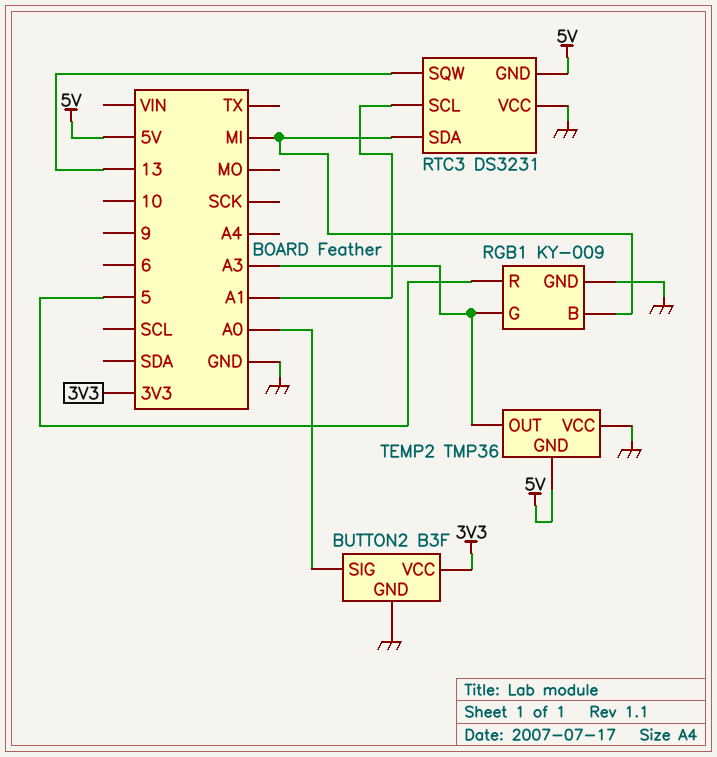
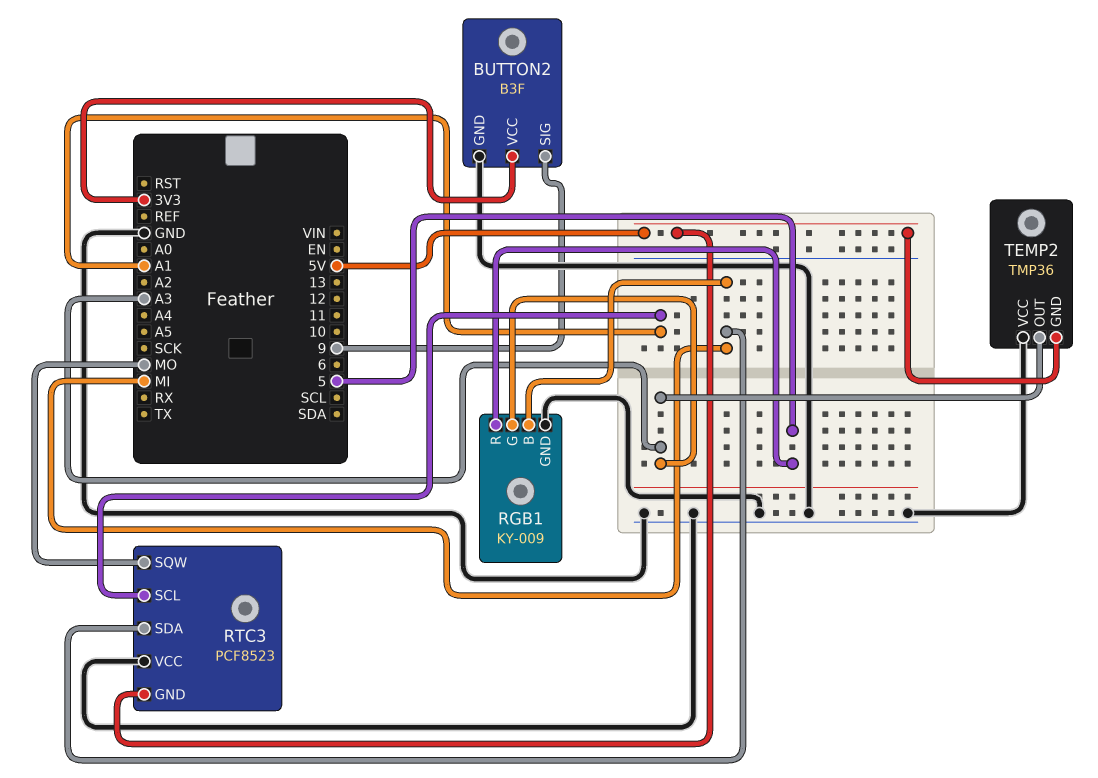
BUTTON2 pin SIG: A0 -> 9
RTC3: DS3231 -> PCF8523
RTC3 pin SQW: 13 -> MO

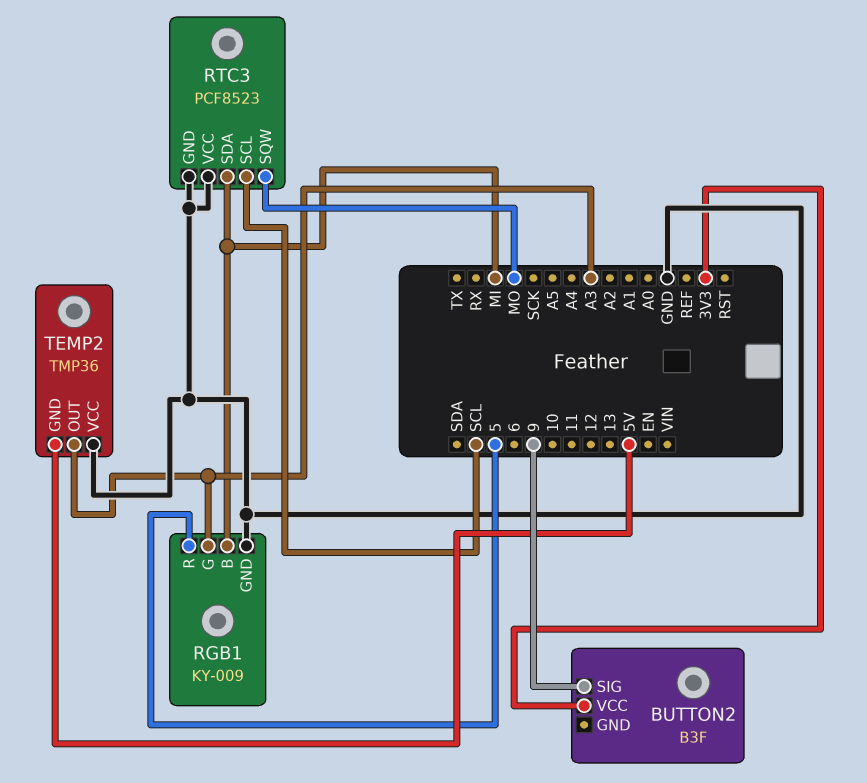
BUTTON2 pin GND: GND -> none
RTC3 pin GND: 5V -> GND
RTC3 pin SCL: A1 -> SCL

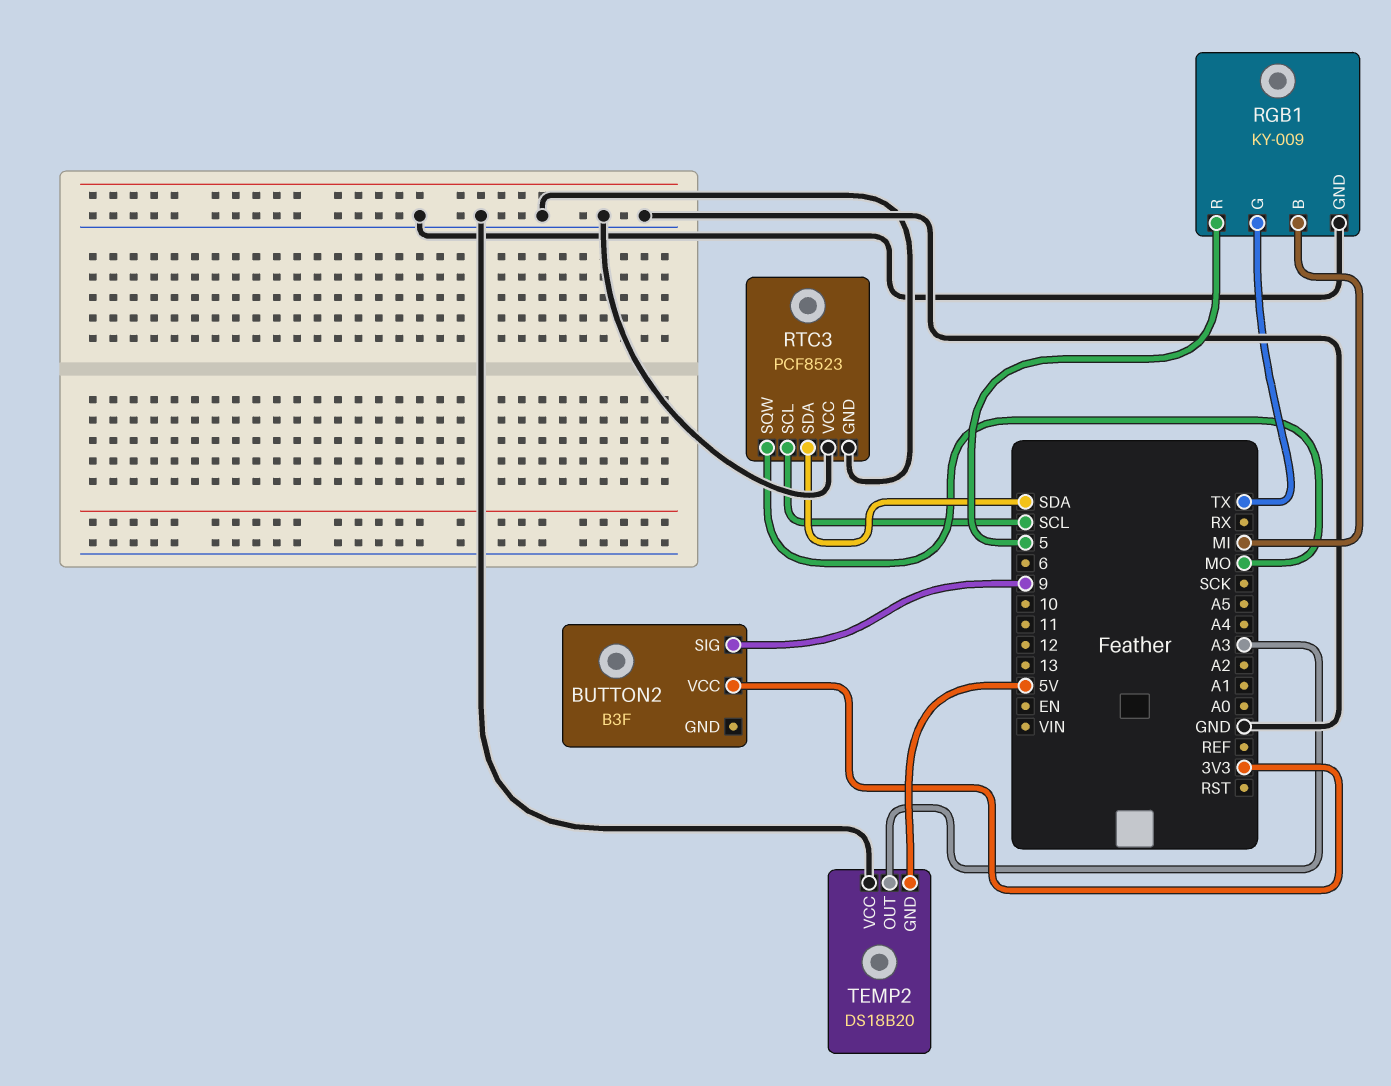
RGB1 pin G: A3 -> TX
RTC3 pin SDA: MI -> SDA
TEMP2: TMP36 -> DS18B20

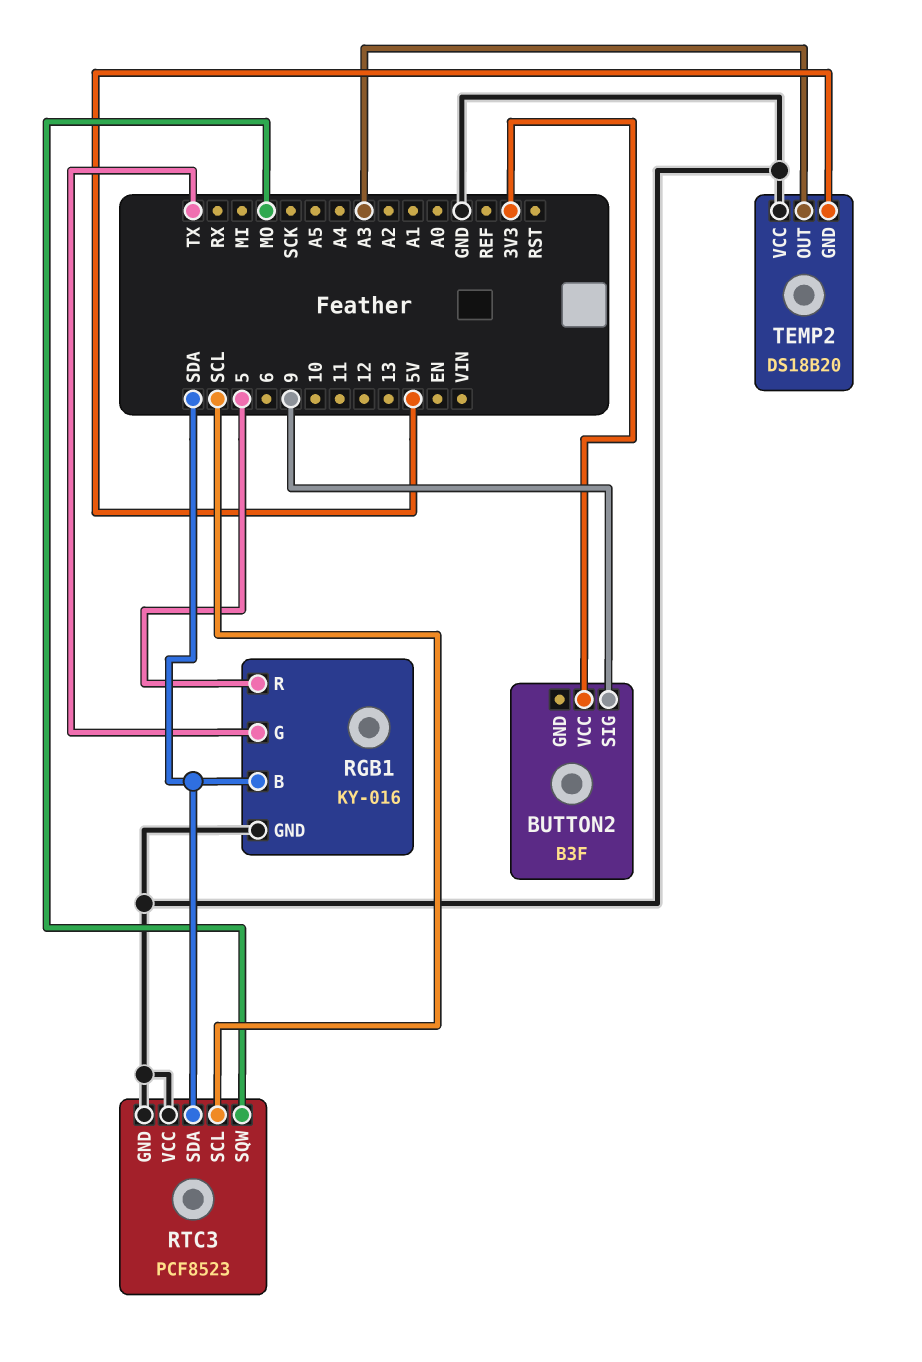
RGB1: KY-009 -> KY-016
RGB1 pin B: MI -> SDA

